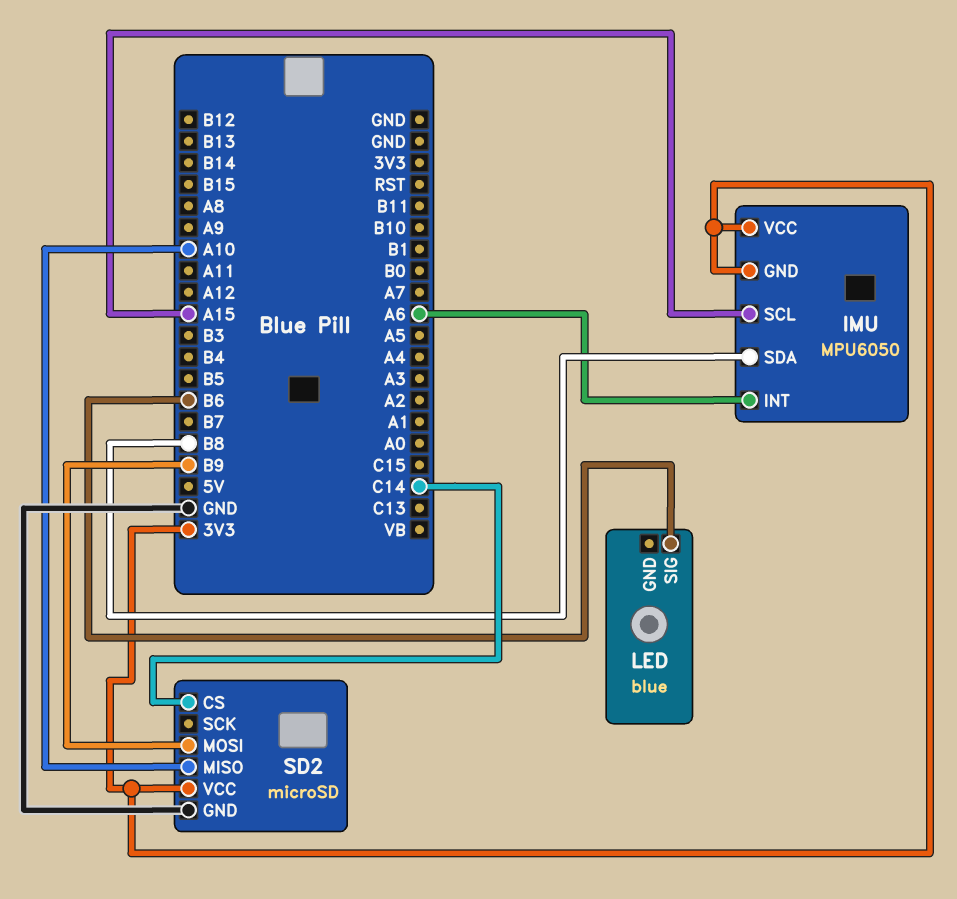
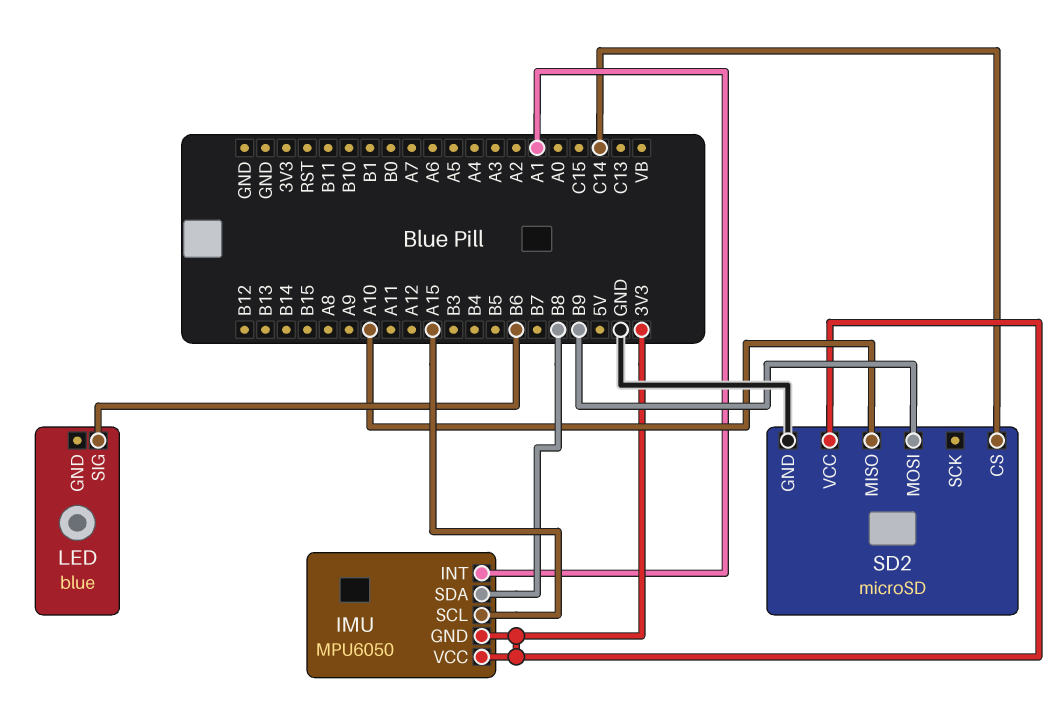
IMU pin INT: A6 -> A1

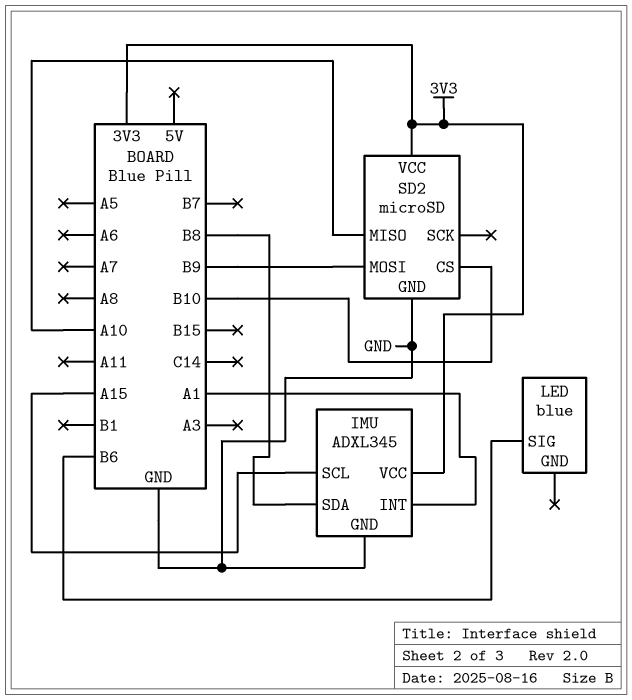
IMU: MPU6050 -> ADXL345
IMU pin GND: 3V3 -> GND
SD2 pin CS: C14 -> B10

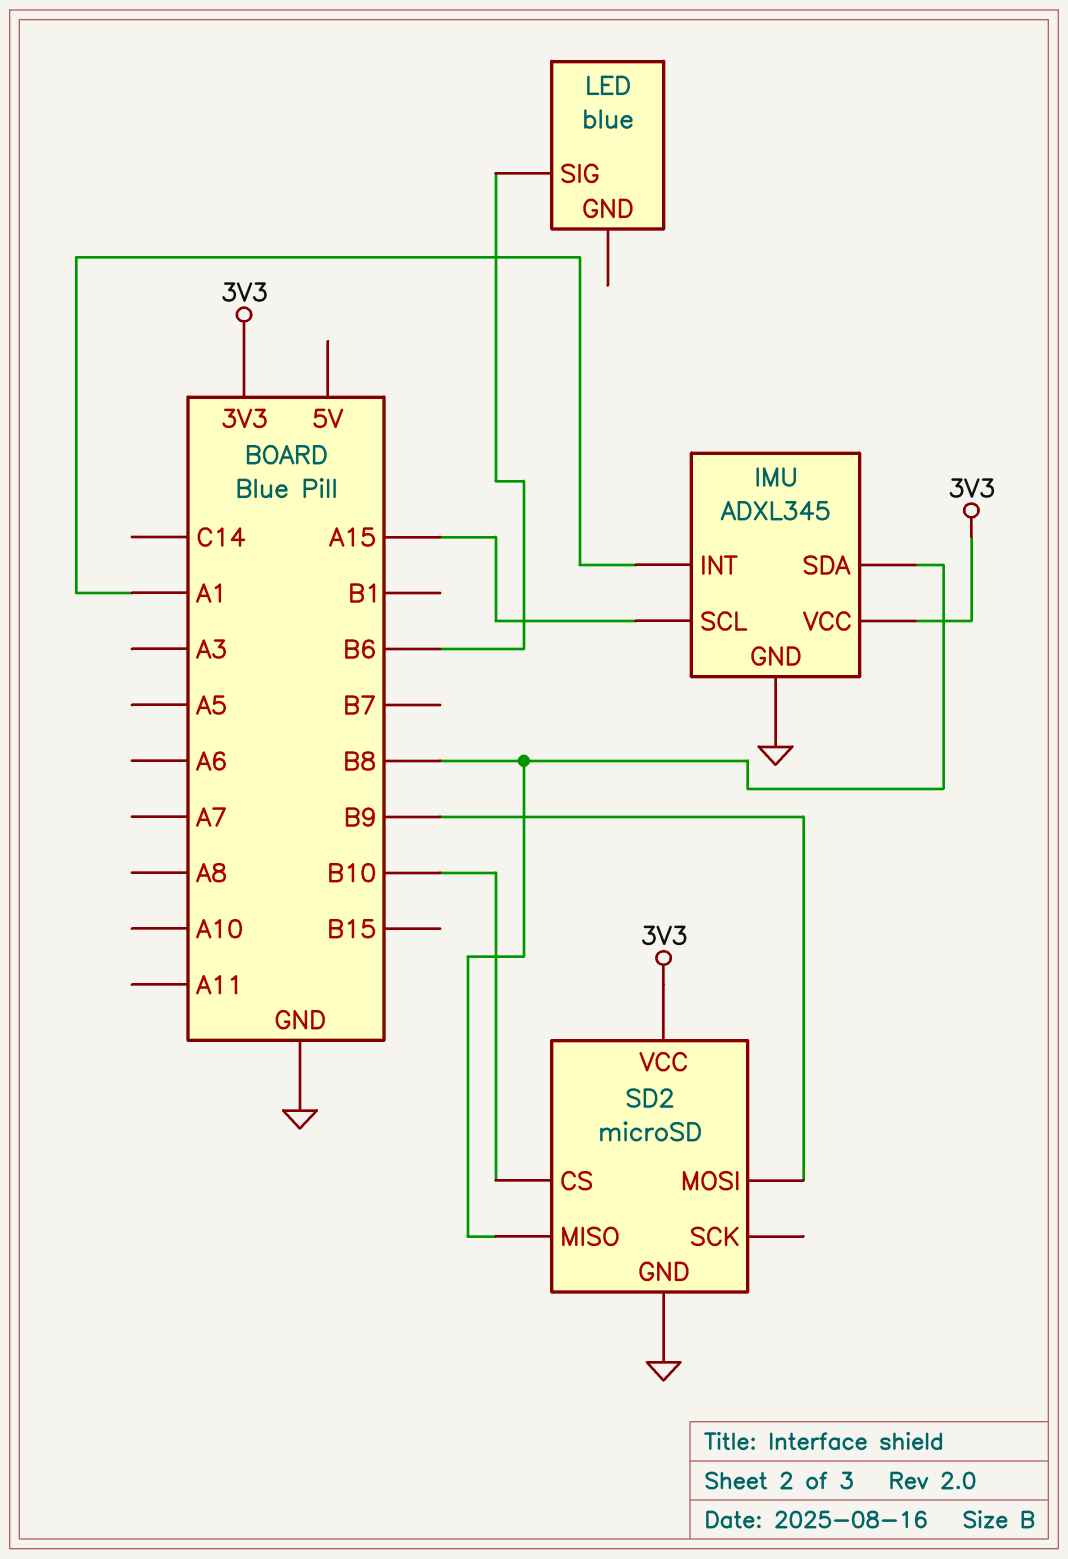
SD2 pin MISO: A10 -> B8

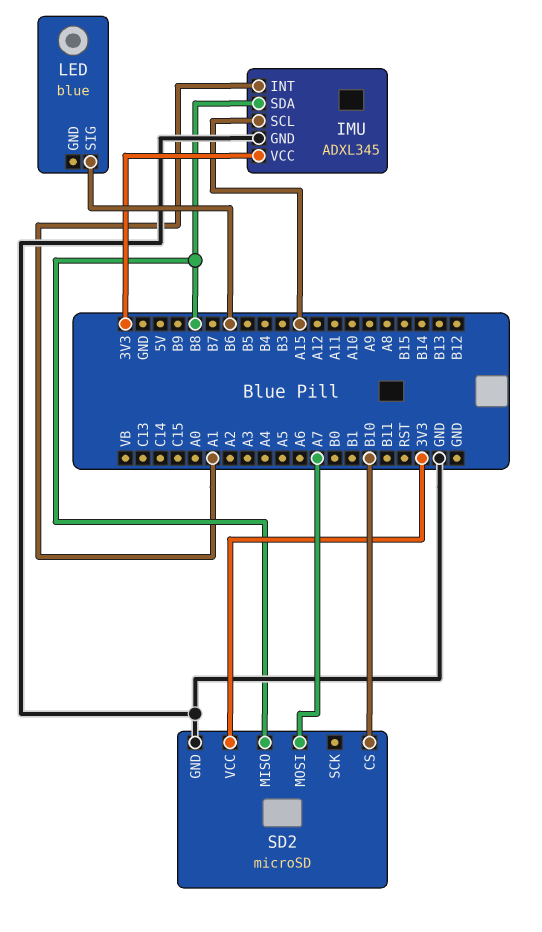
SD2 pin MOSI: B9 -> A7

